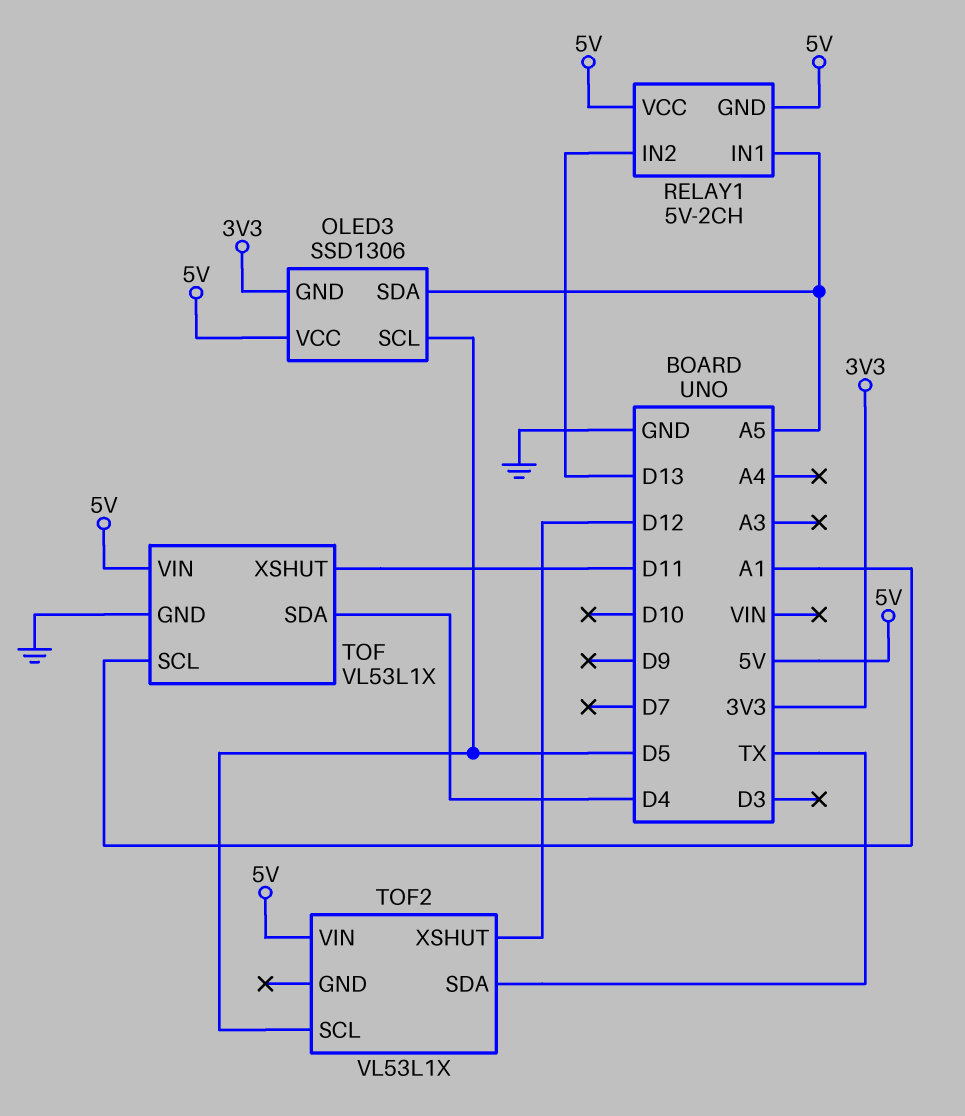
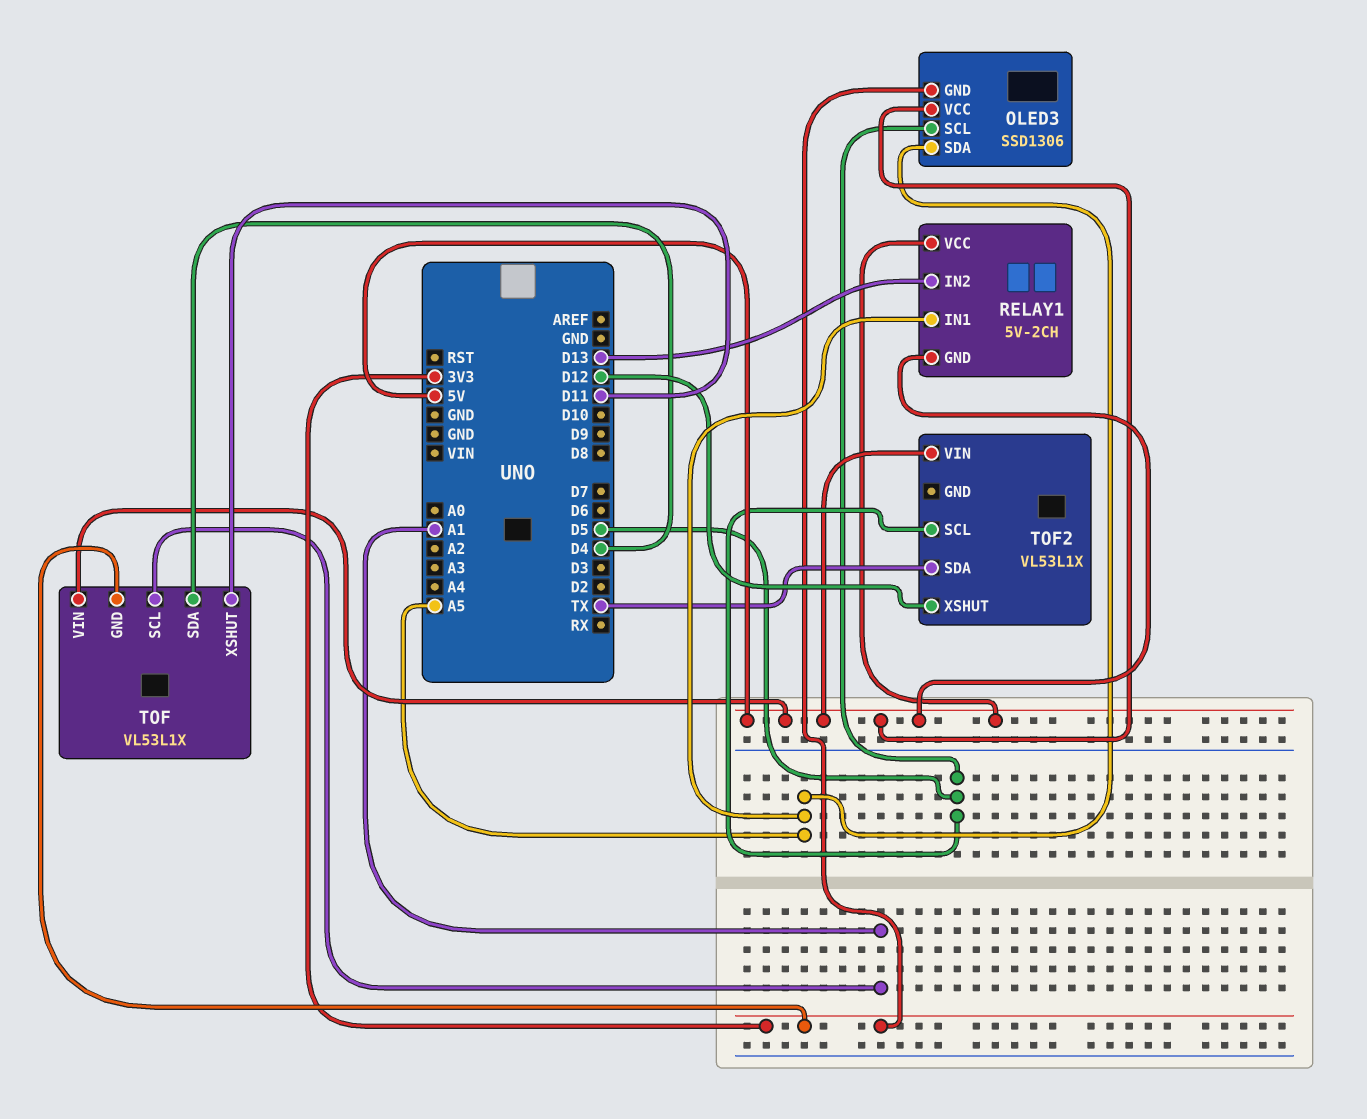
TOF pin GND: GND -> 3V3

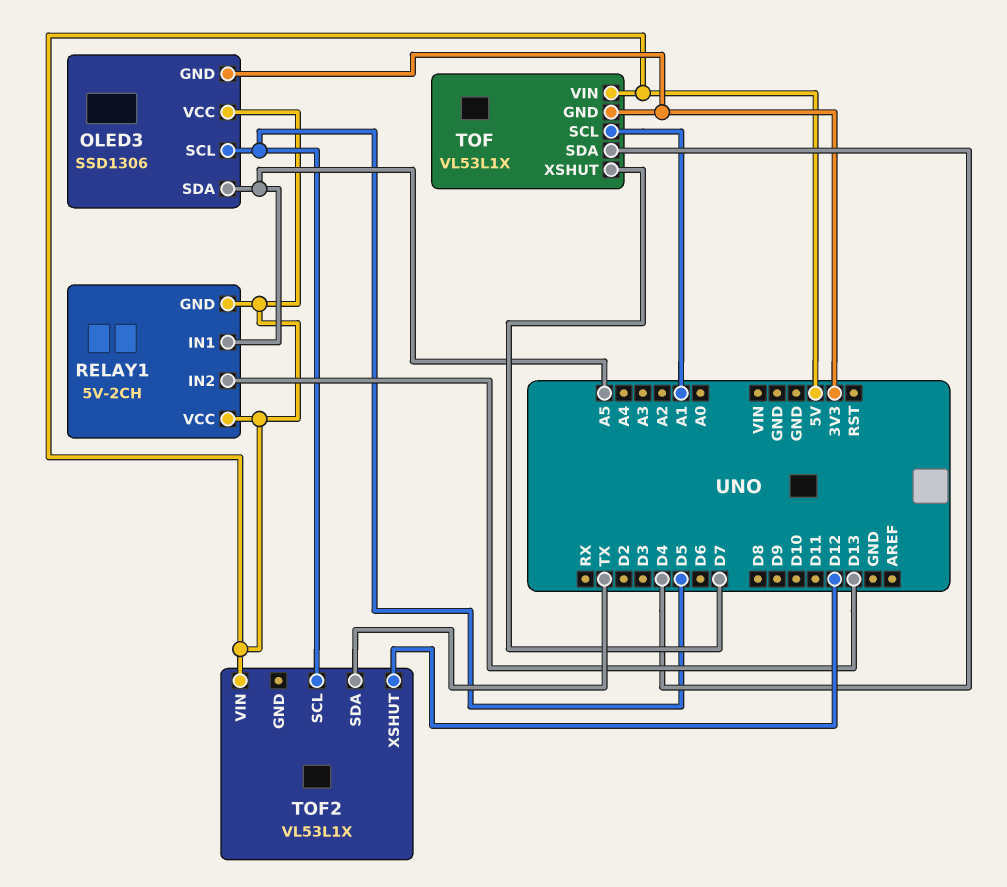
TOF pin XSHUT: D11 -> D7

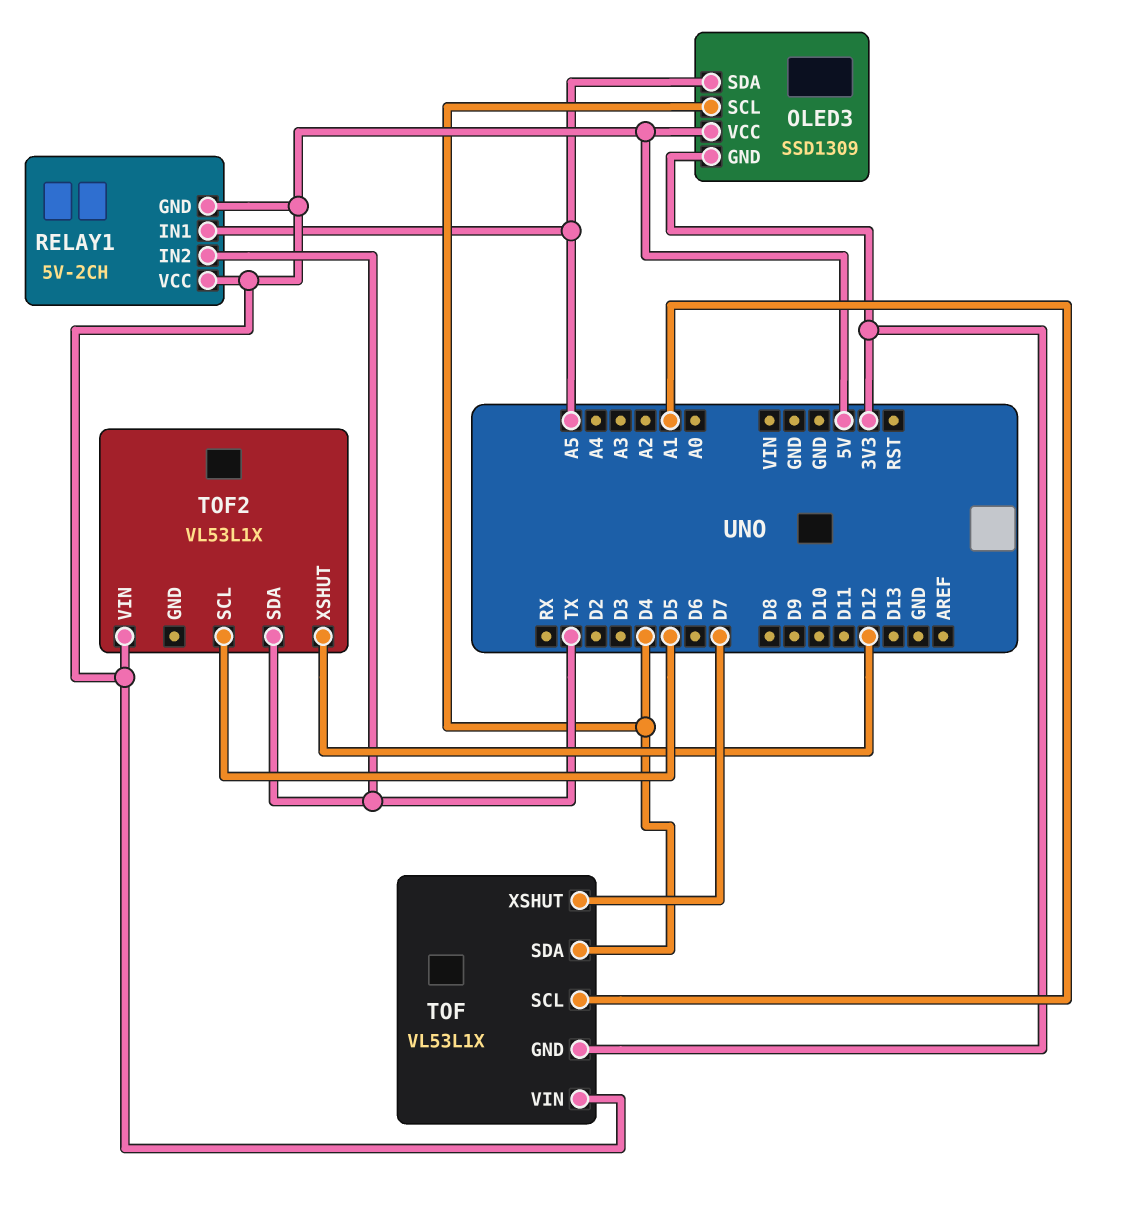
OLED3: SSD1306 -> SSD1309
OLED3 pin SCL: D5 -> D4
RELAY1 pin IN2: D13 -> TX

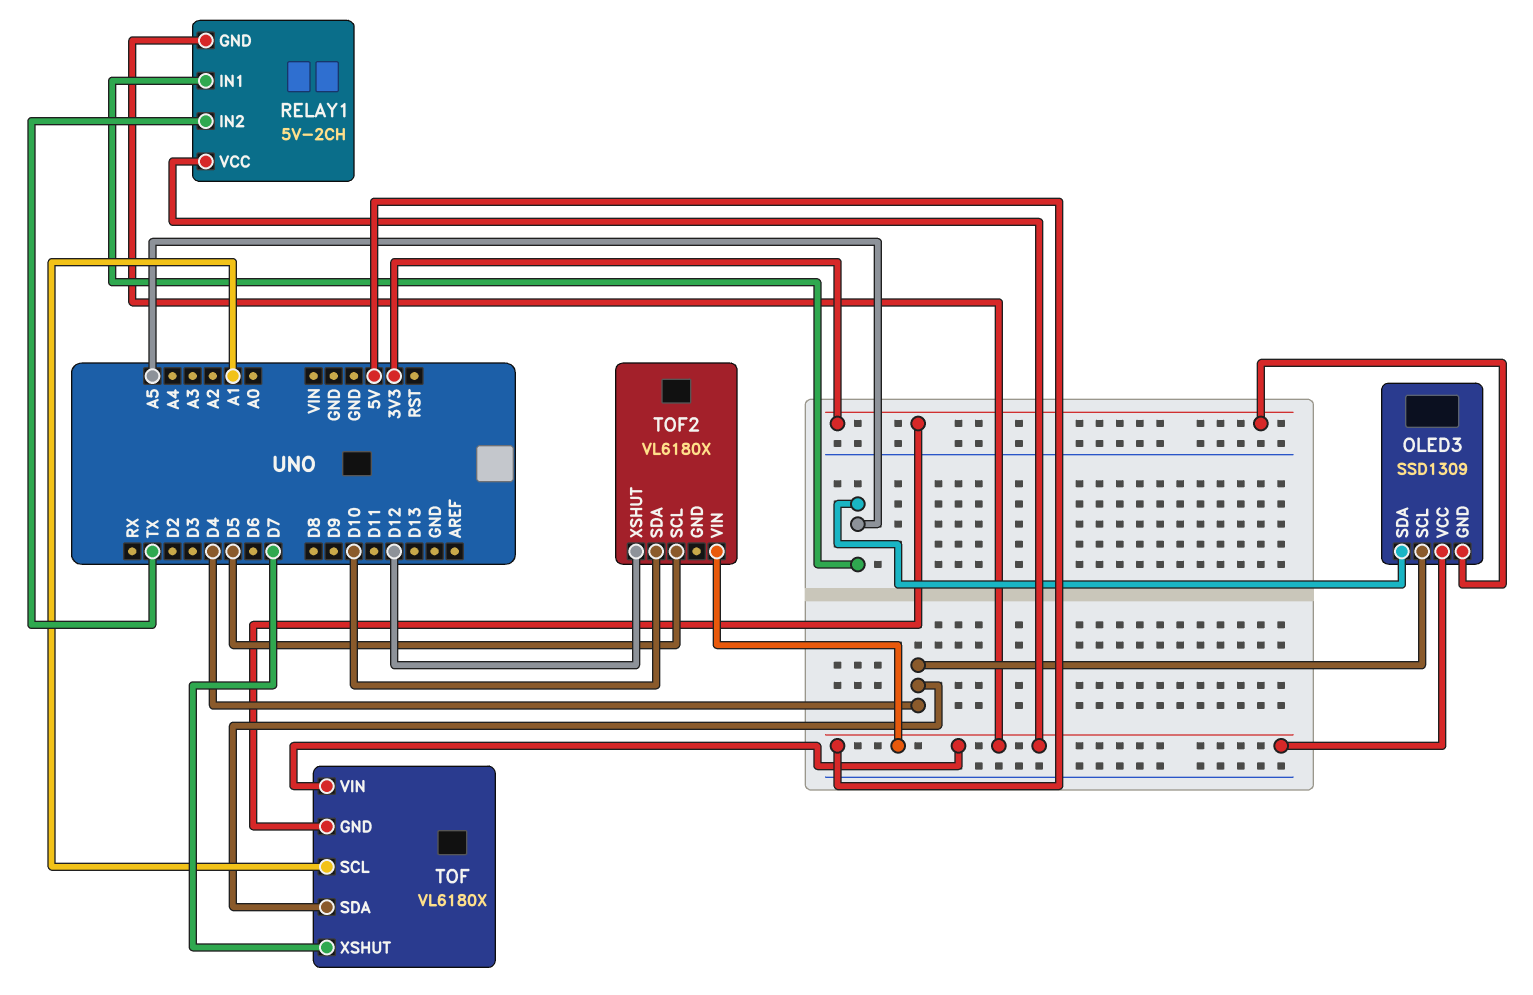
TOF: VL53L1X -> VL6180X
TOF2: VL53L1X -> VL6180X
TOF2 pin SDA: TX -> D10

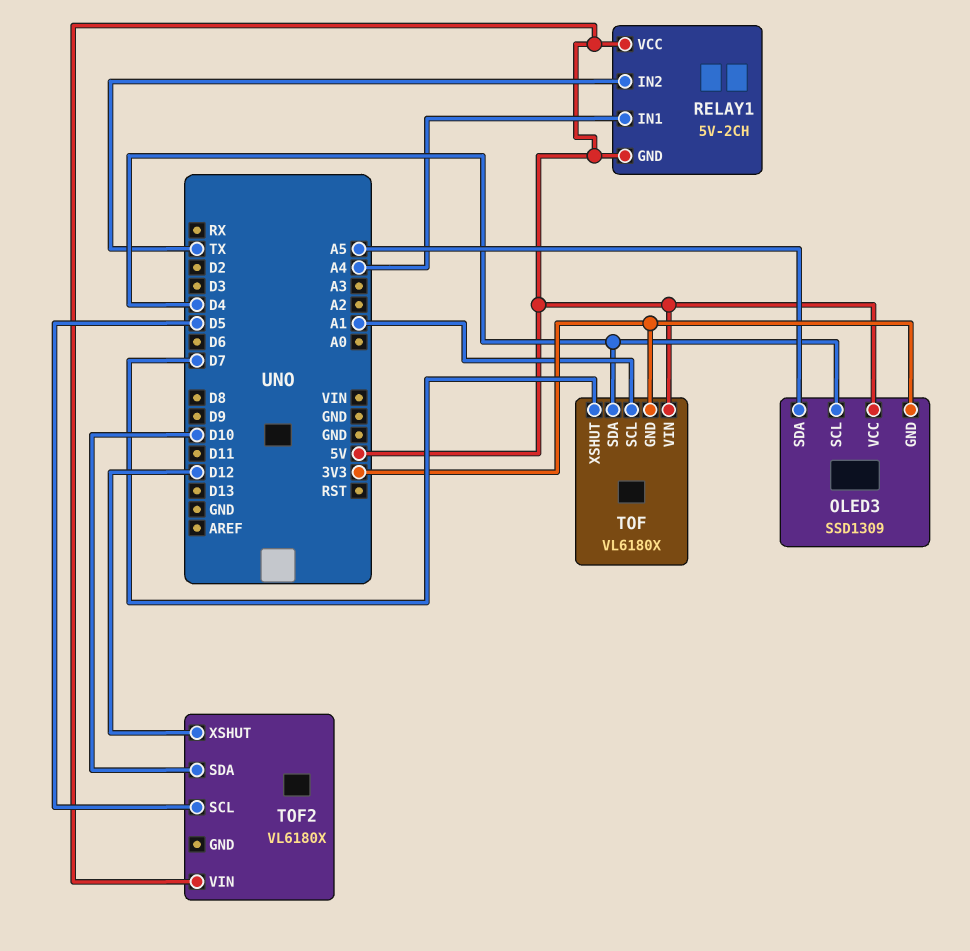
RELAY1 pin IN1: A5 -> A4

